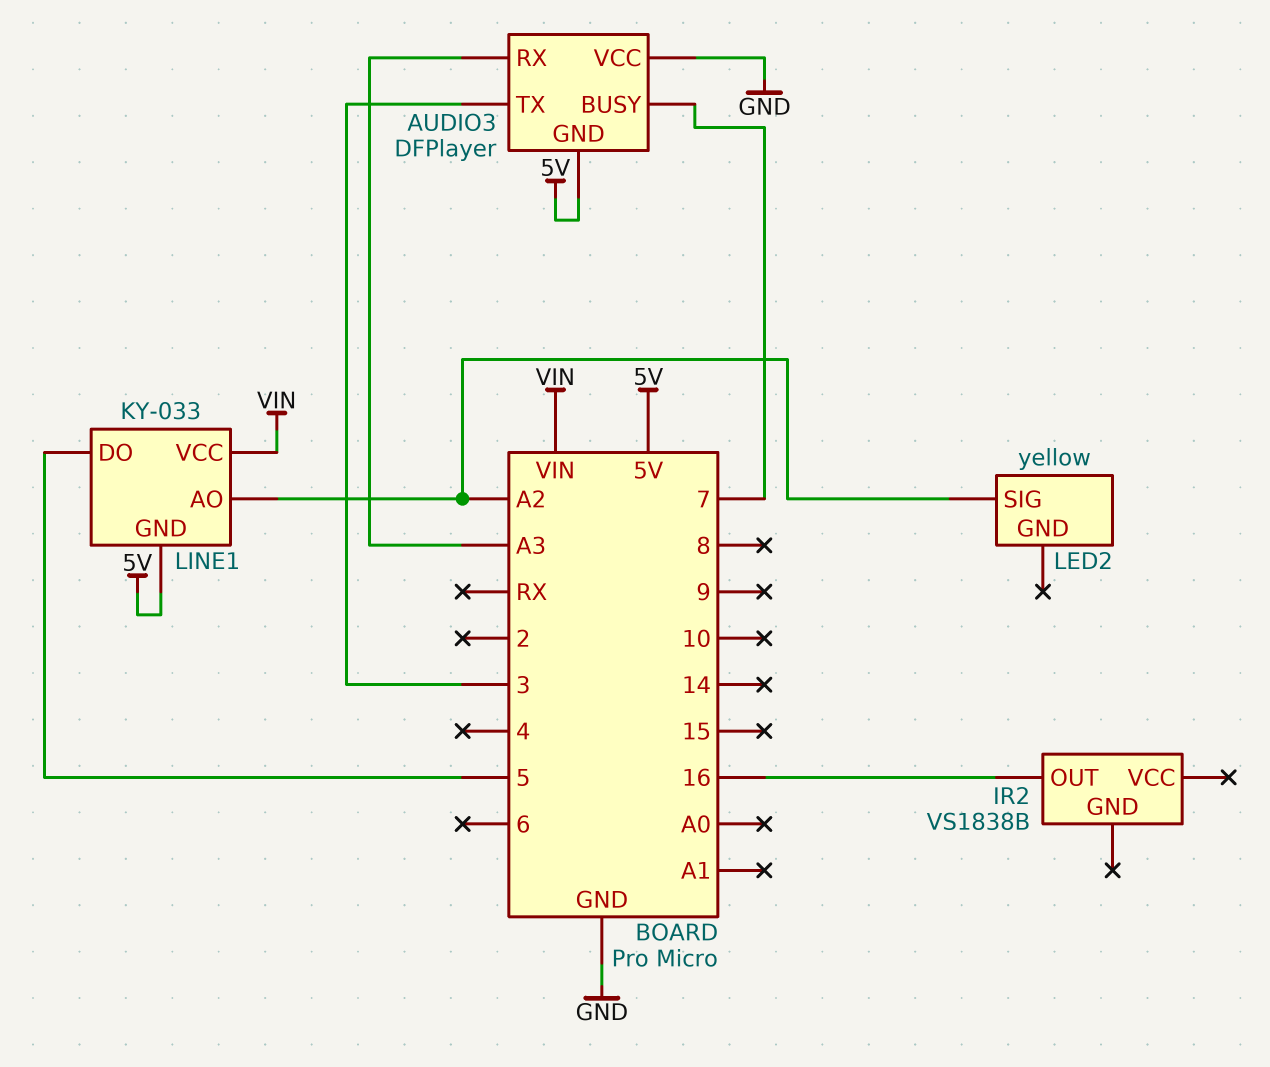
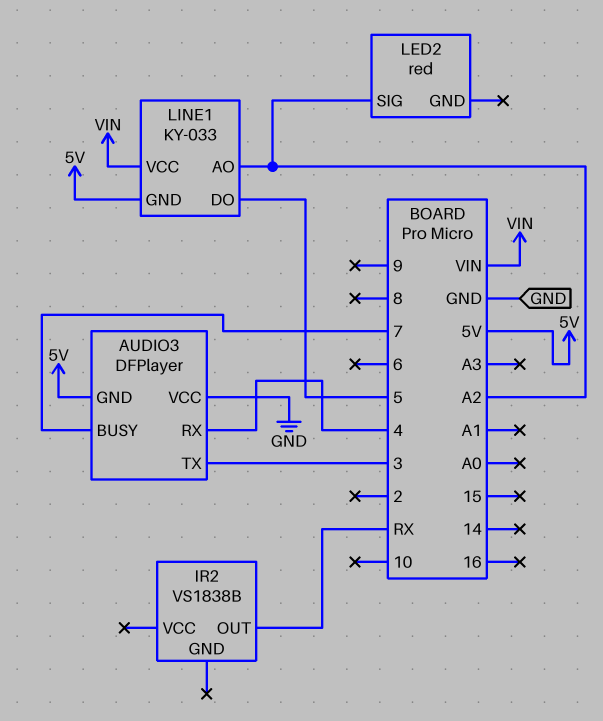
AUDIO3 pin RX: A3 -> 4
IR2 pin OUT: 16 -> RX
LED2: yellow -> red

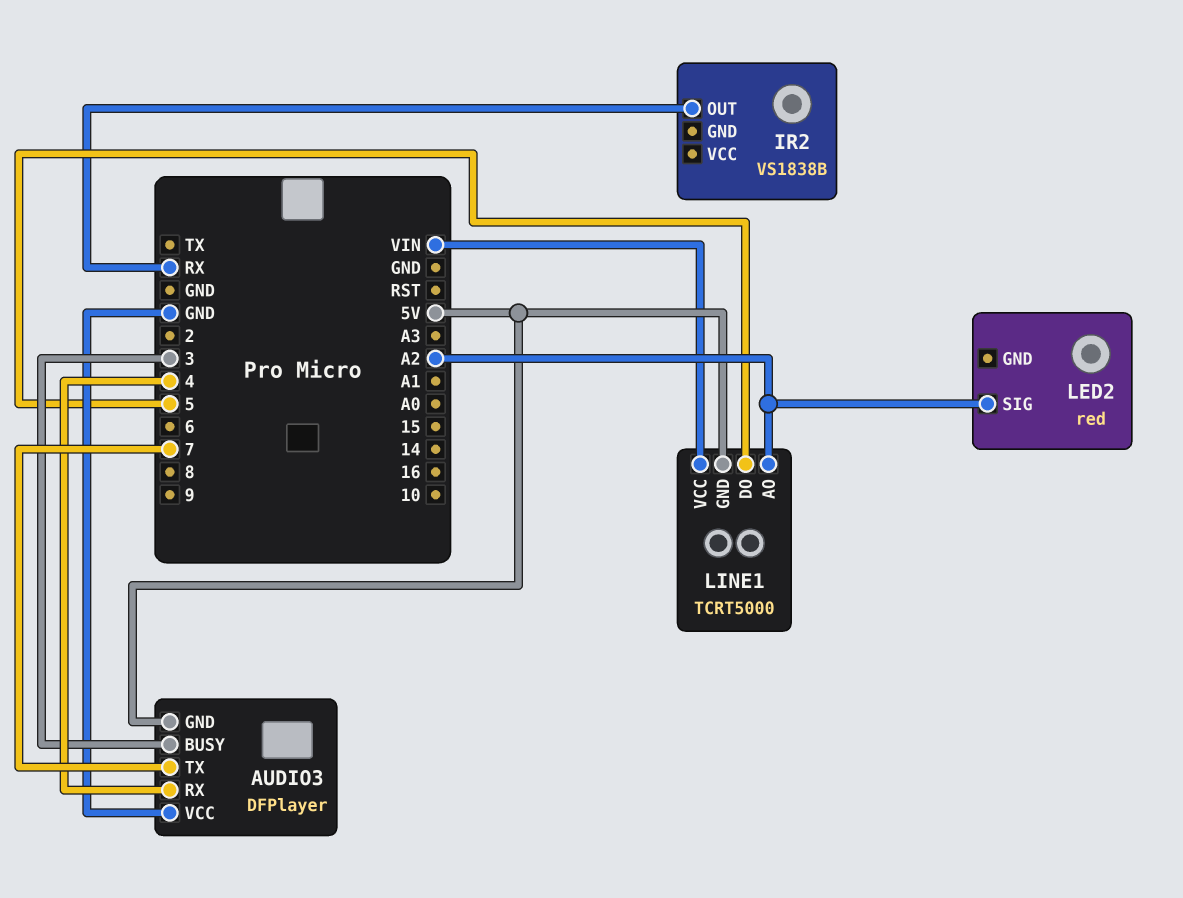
AUDIO3 pin BUSY: 7 -> 3
AUDIO3 pin TX: 3 -> 7
LINE1: KY-033 -> TCRT5000

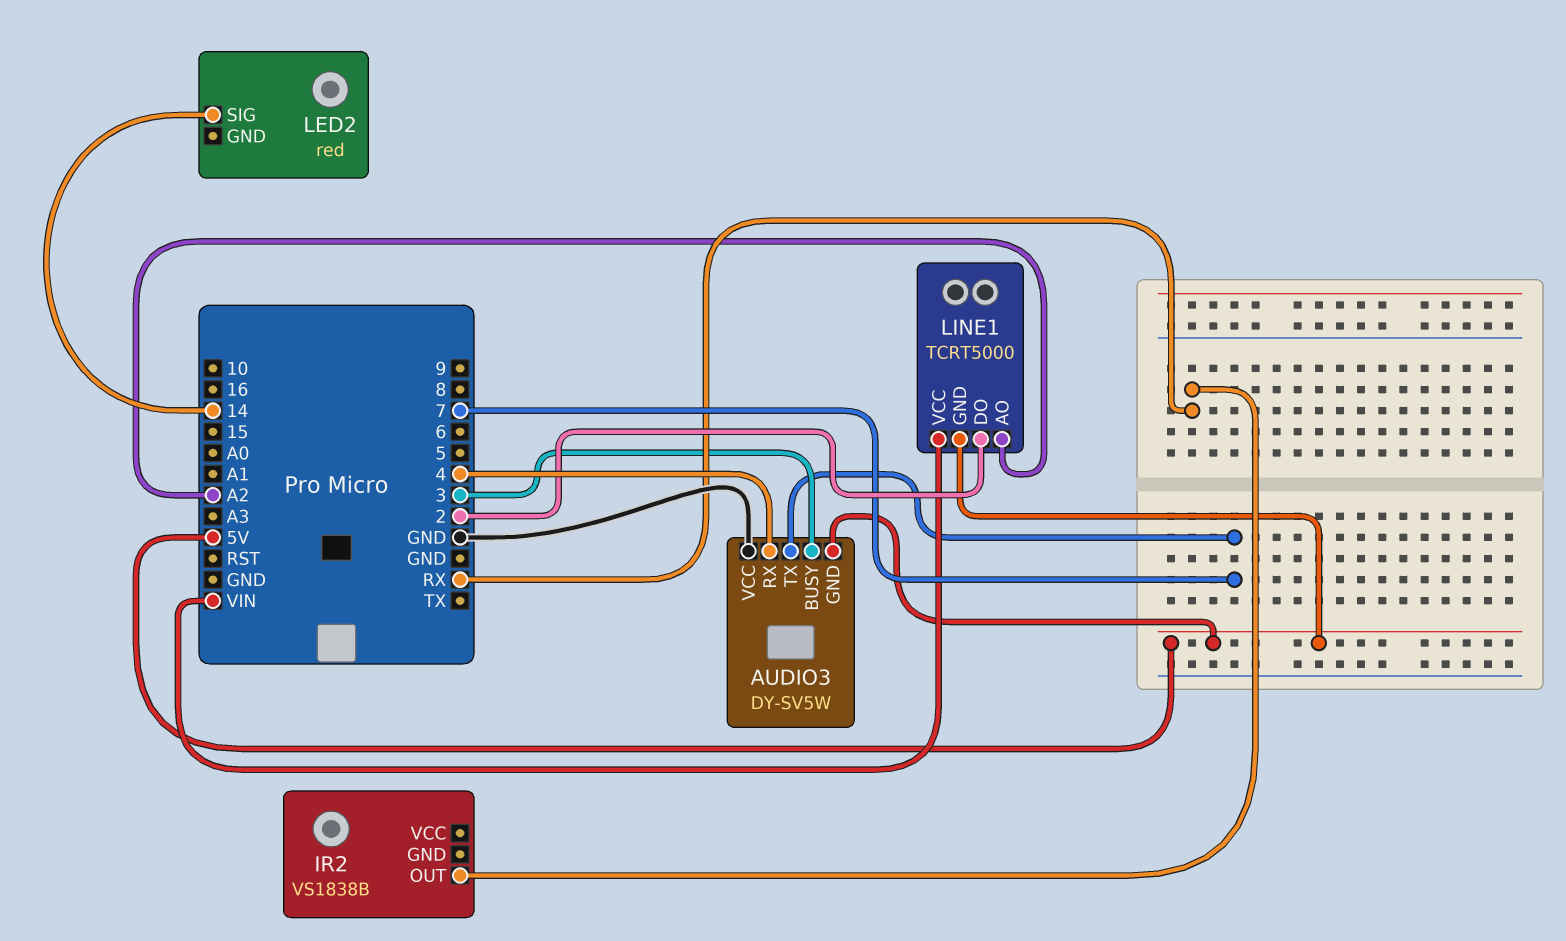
AUDIO3: DFPlayer -> DY-SV5W
LED2 pin SIG: A2 -> 14
LINE1 pin DO: 5 -> 2

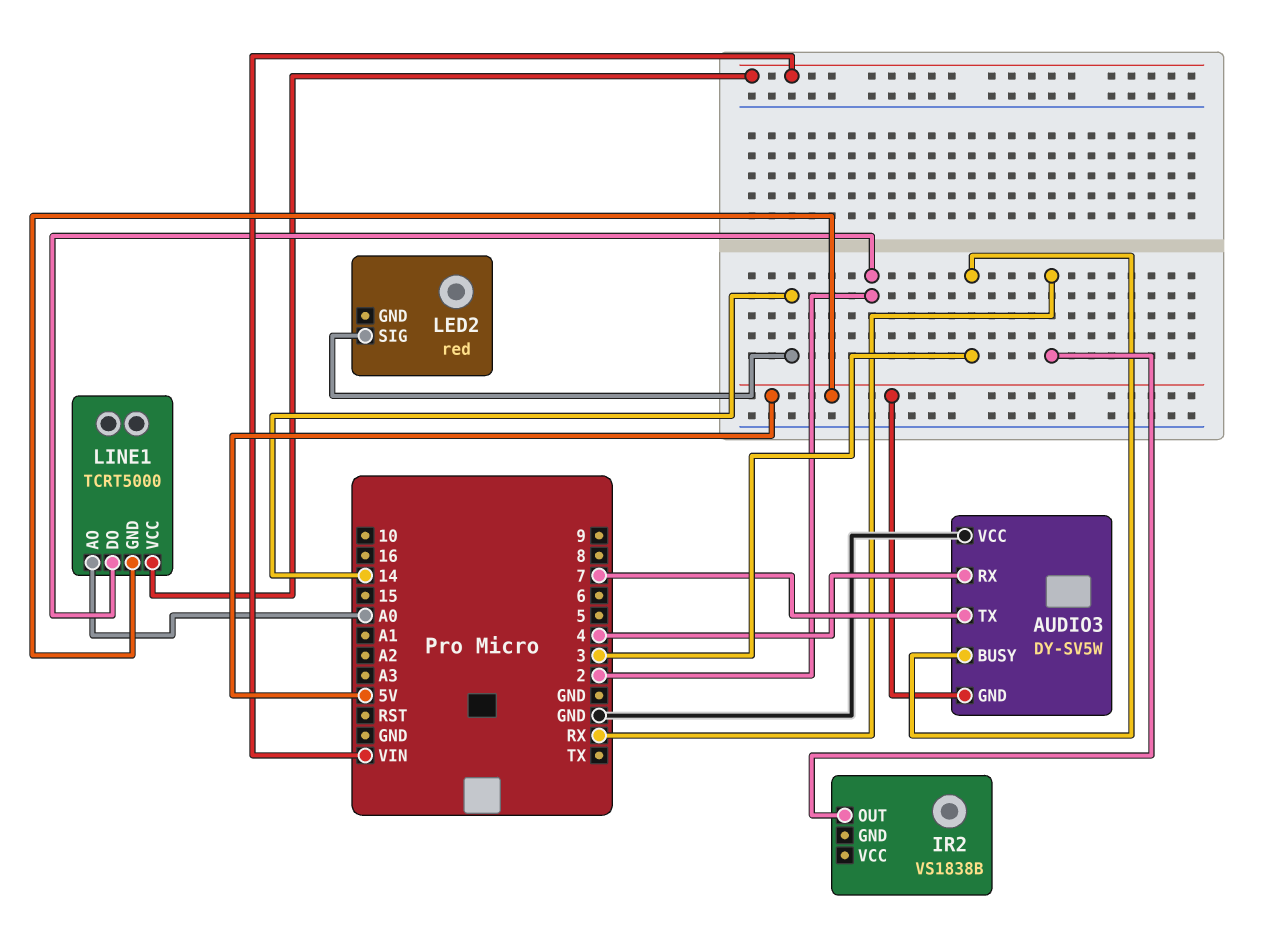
LINE1 pin AO: A2 -> A0

